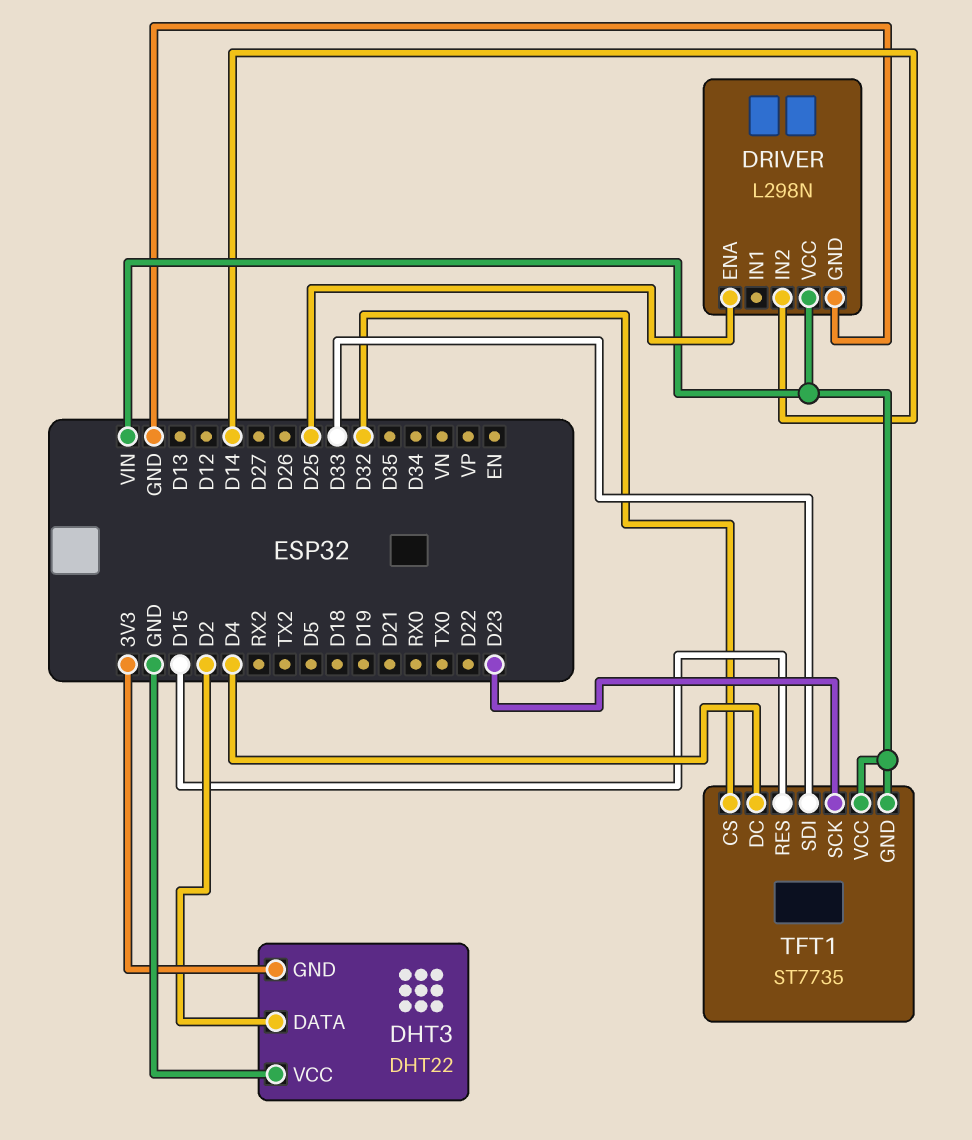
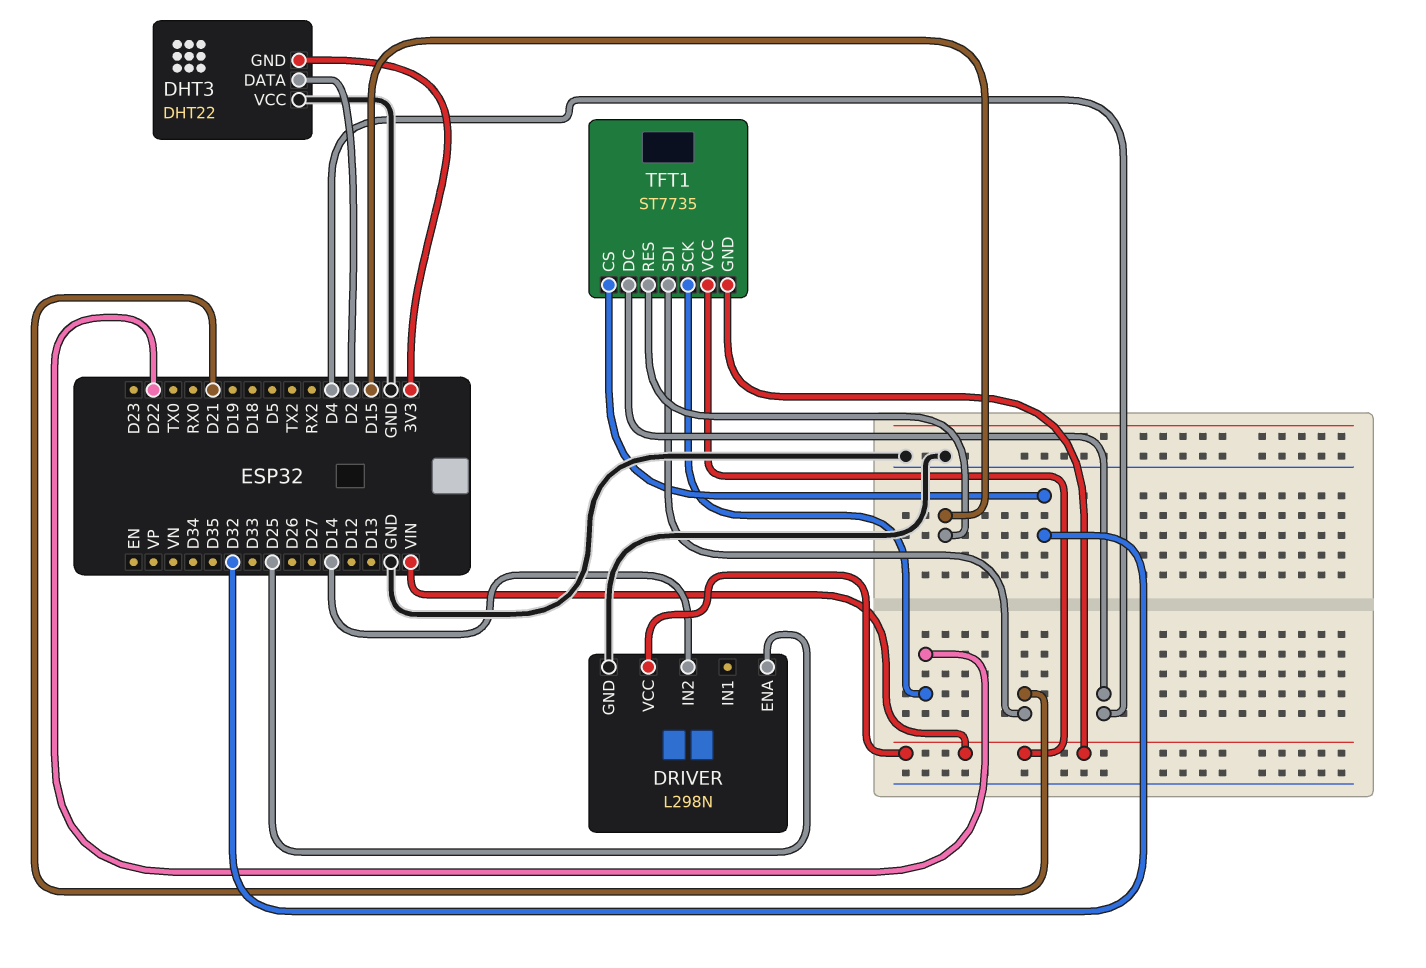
TFT1 pin SCK: D23 -> D22
TFT1 pin SDI: D33 -> D21

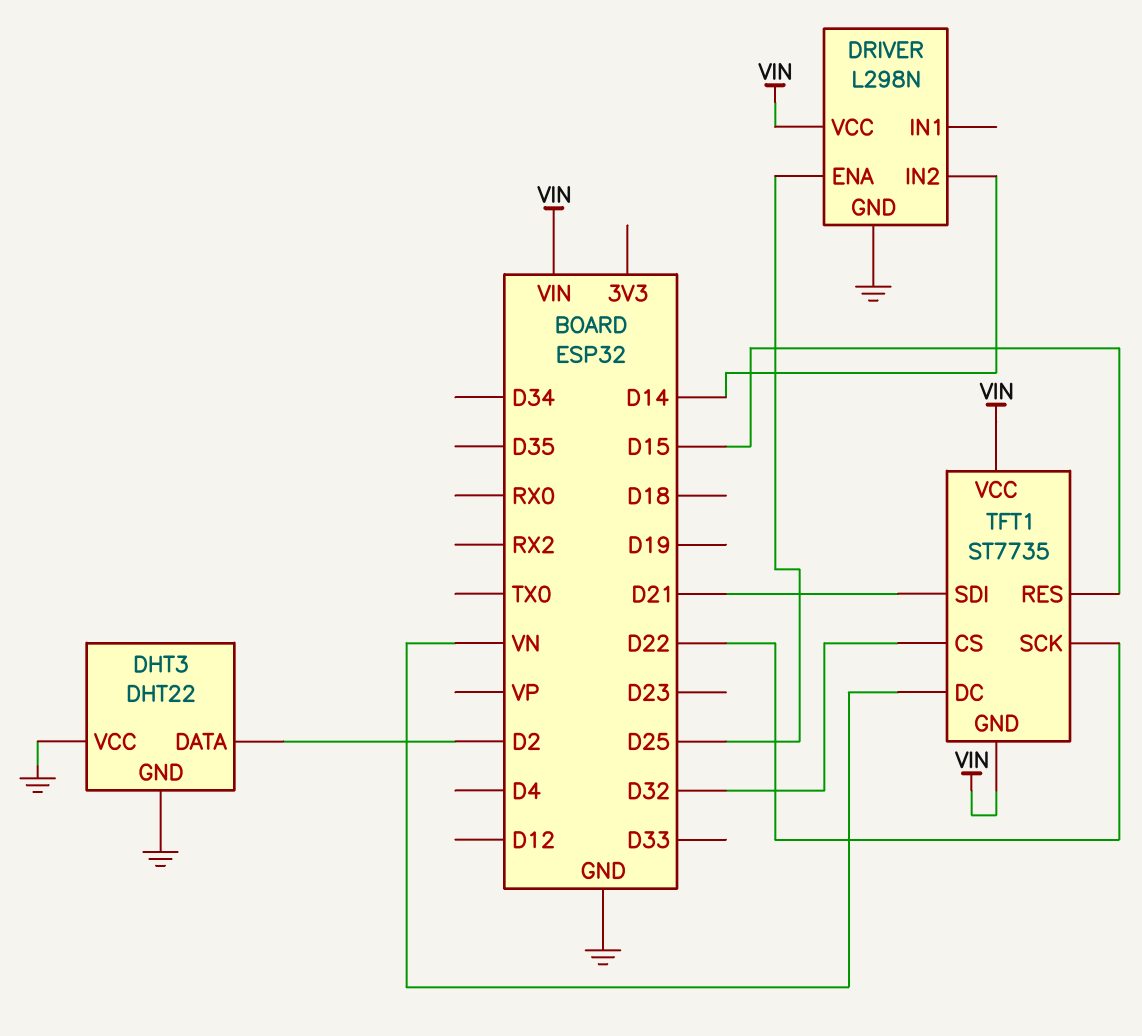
DHT3 pin GND: 3V3 -> GND
TFT1 pin DC: D4 -> VN

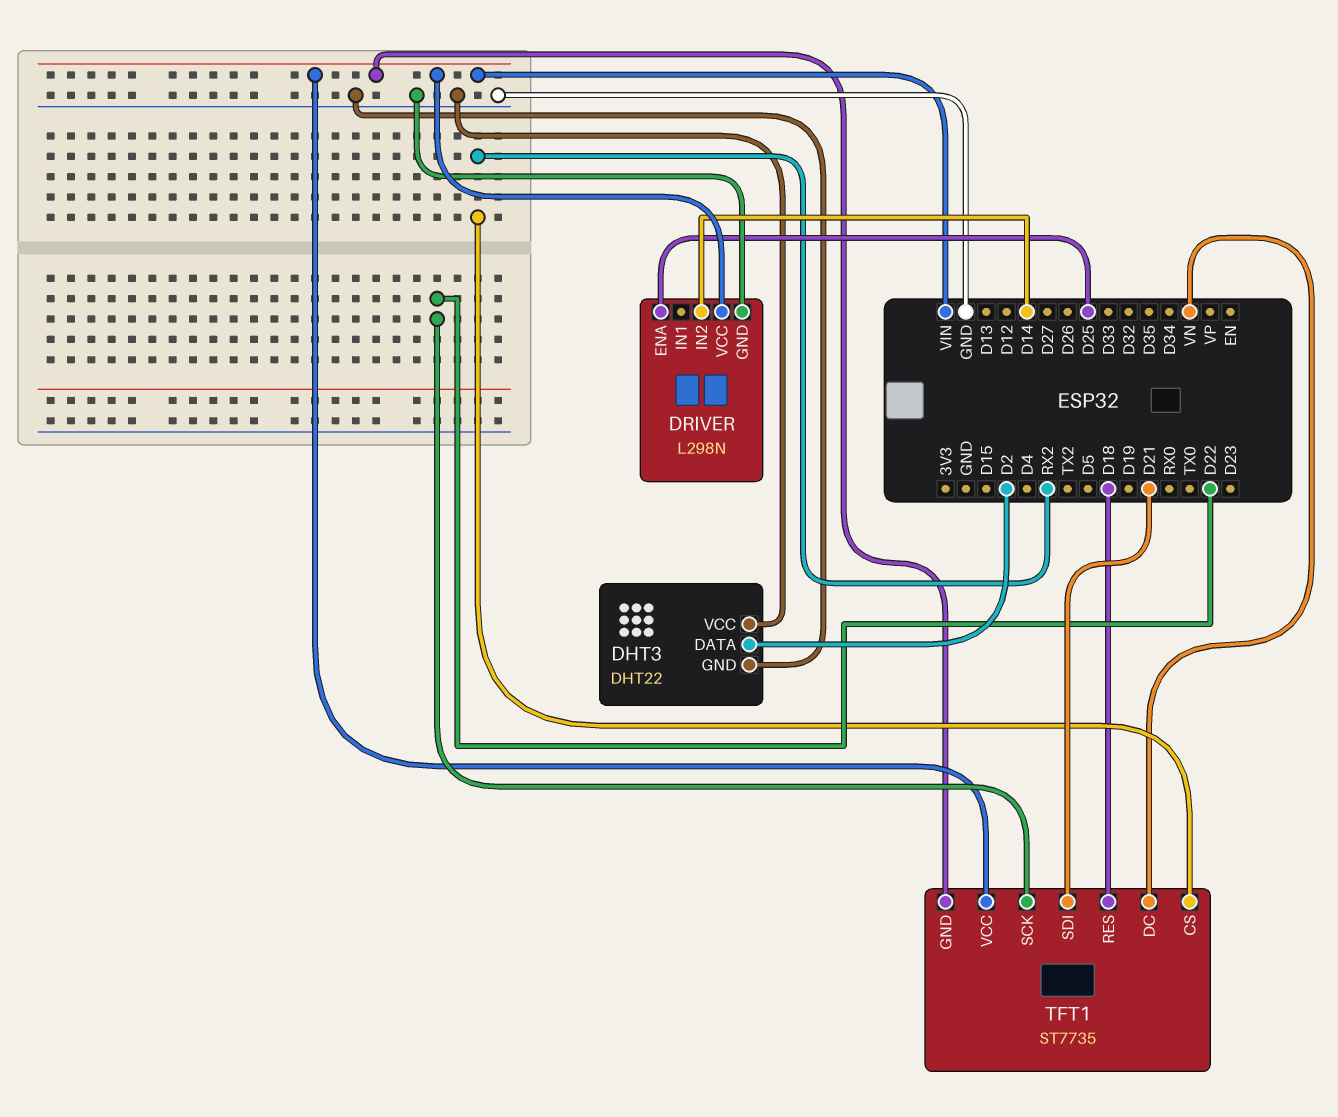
TFT1 pin CS: D32 -> RX2
TFT1 pin RES: D15 -> D18

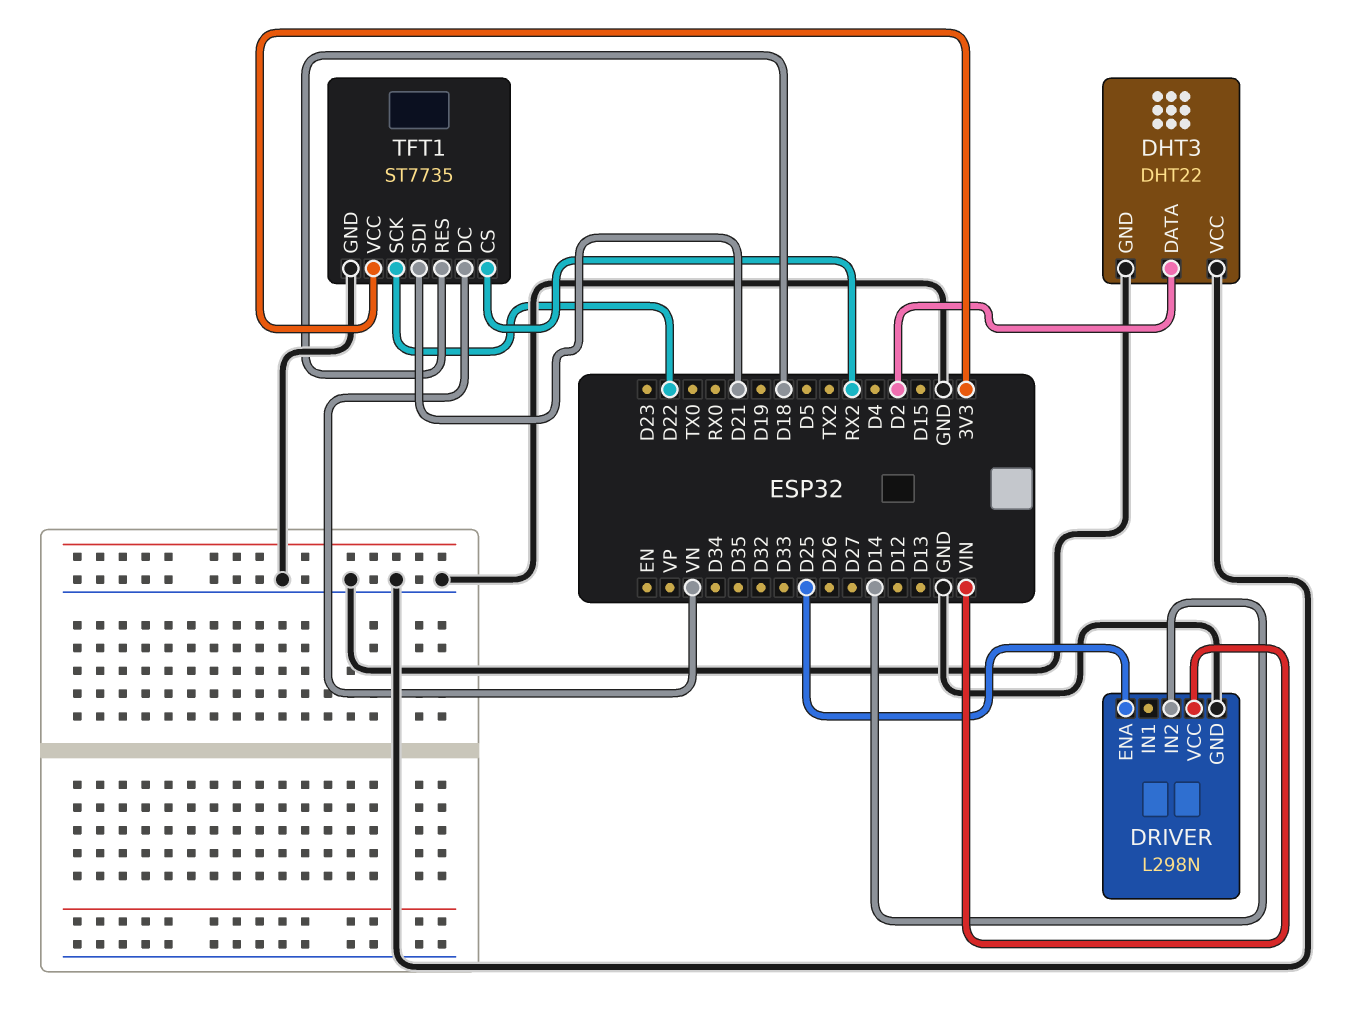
TFT1 pin GND: VIN -> GND
TFT1 pin VCC: VIN -> 3V3

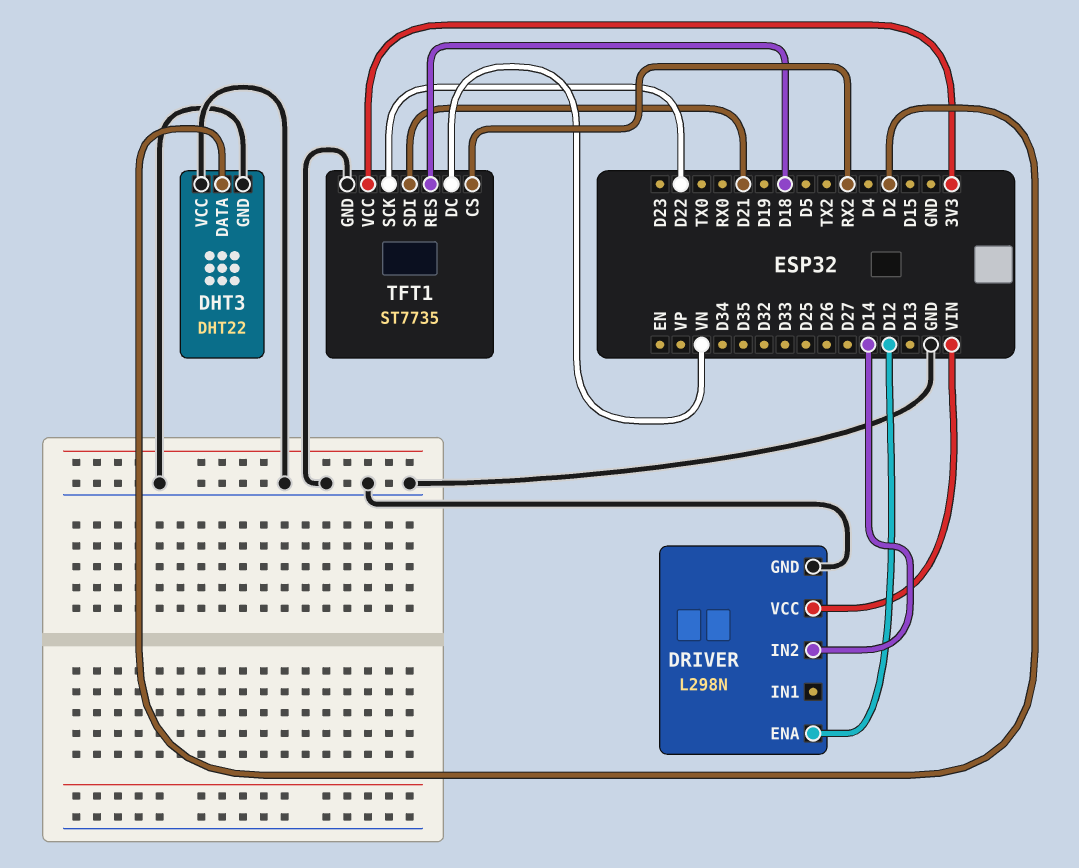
DRIVER pin ENA: D25 -> D12

